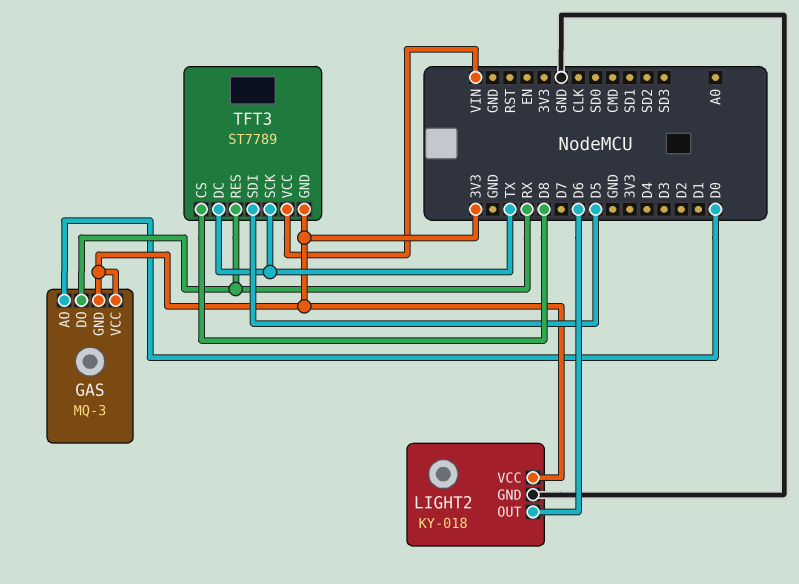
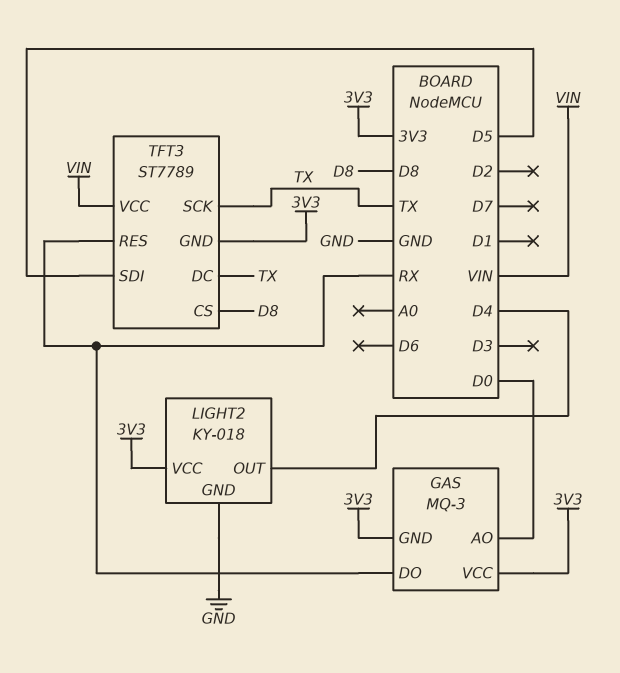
LIGHT2 pin OUT: D6 -> D4

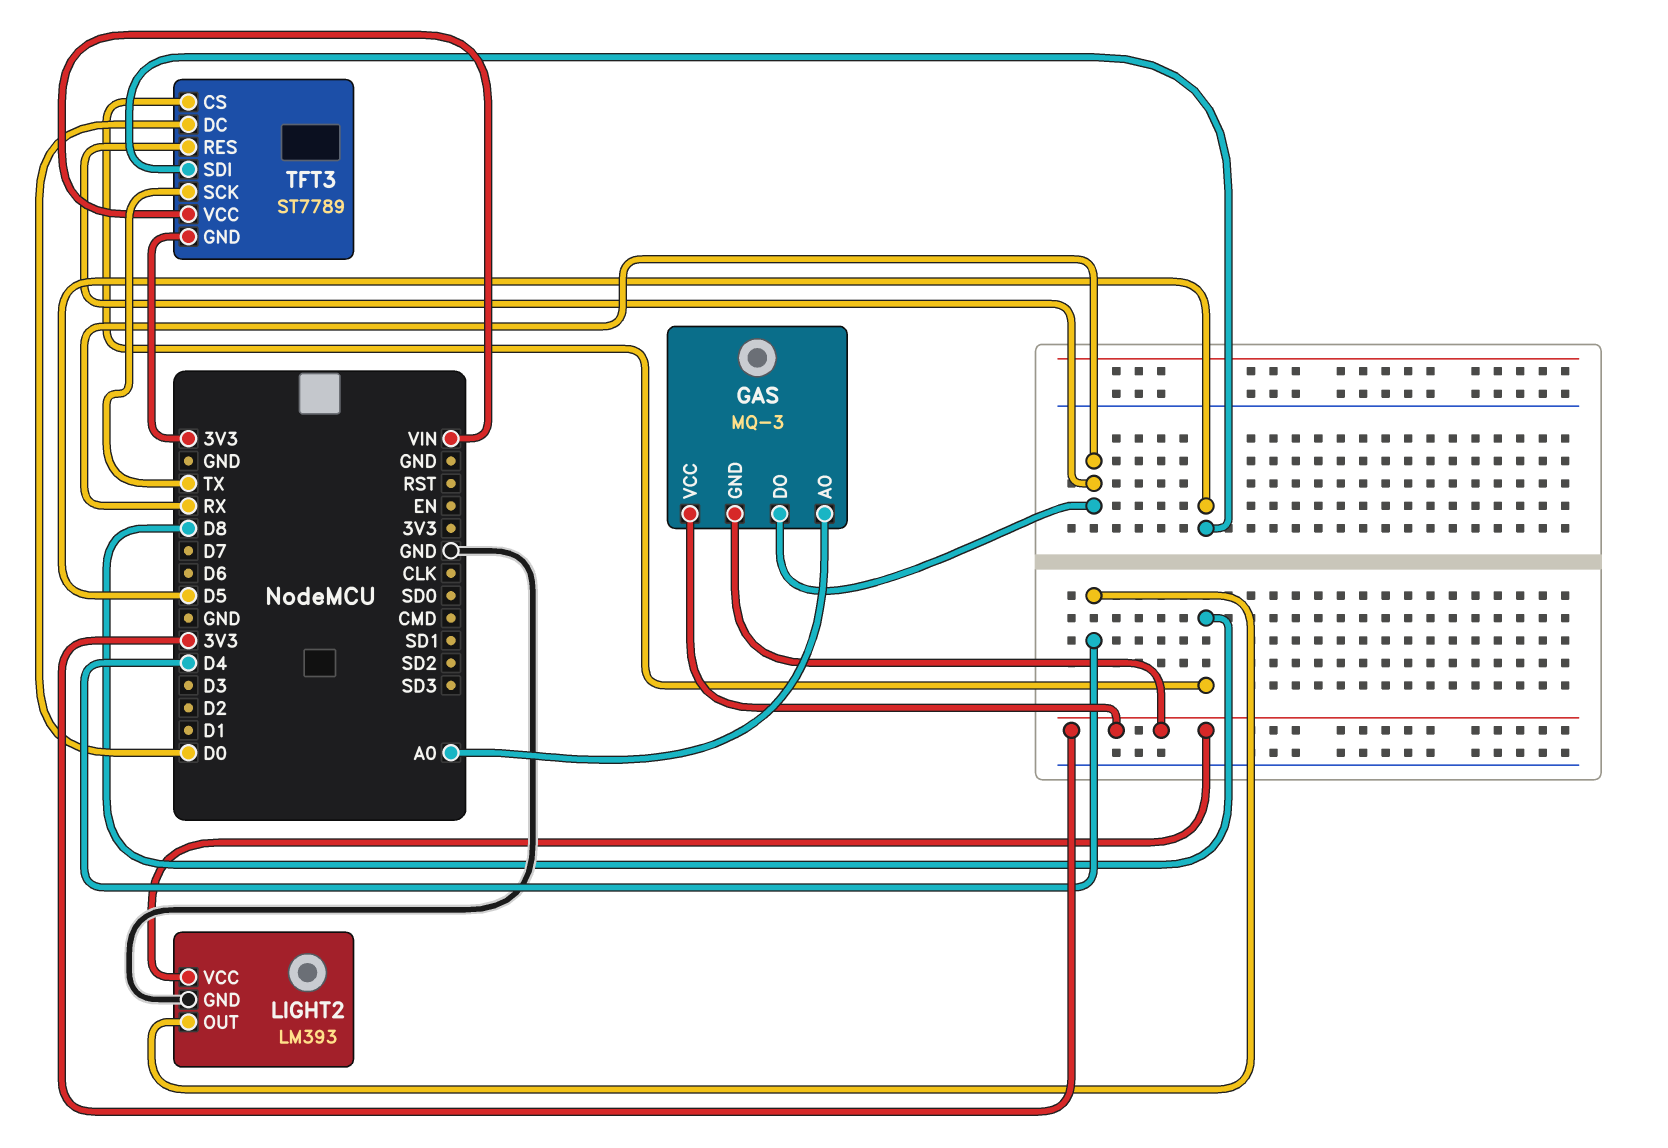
GAS pin AO: D0 -> A0
LIGHT2: KY-018 -> LM393
TFT3 pin DC: TX -> D0

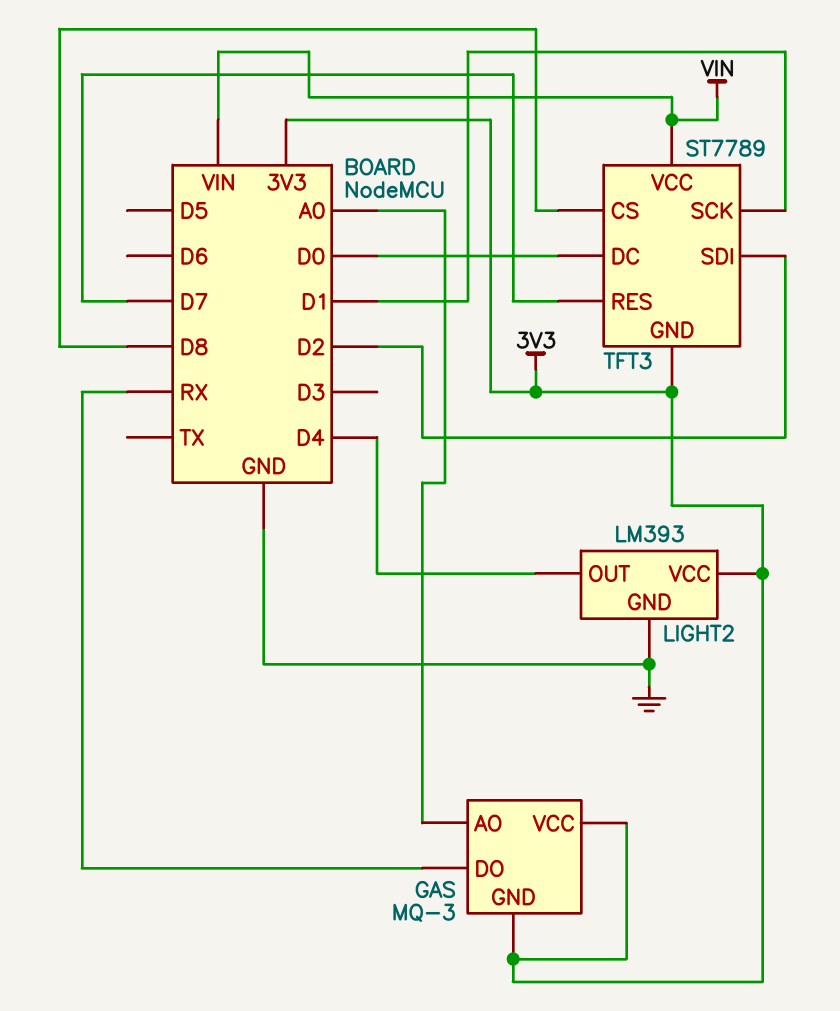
TFT3 pin RES: RX -> D7
TFT3 pin SCK: TX -> D1
TFT3 pin SDI: D5 -> D2

